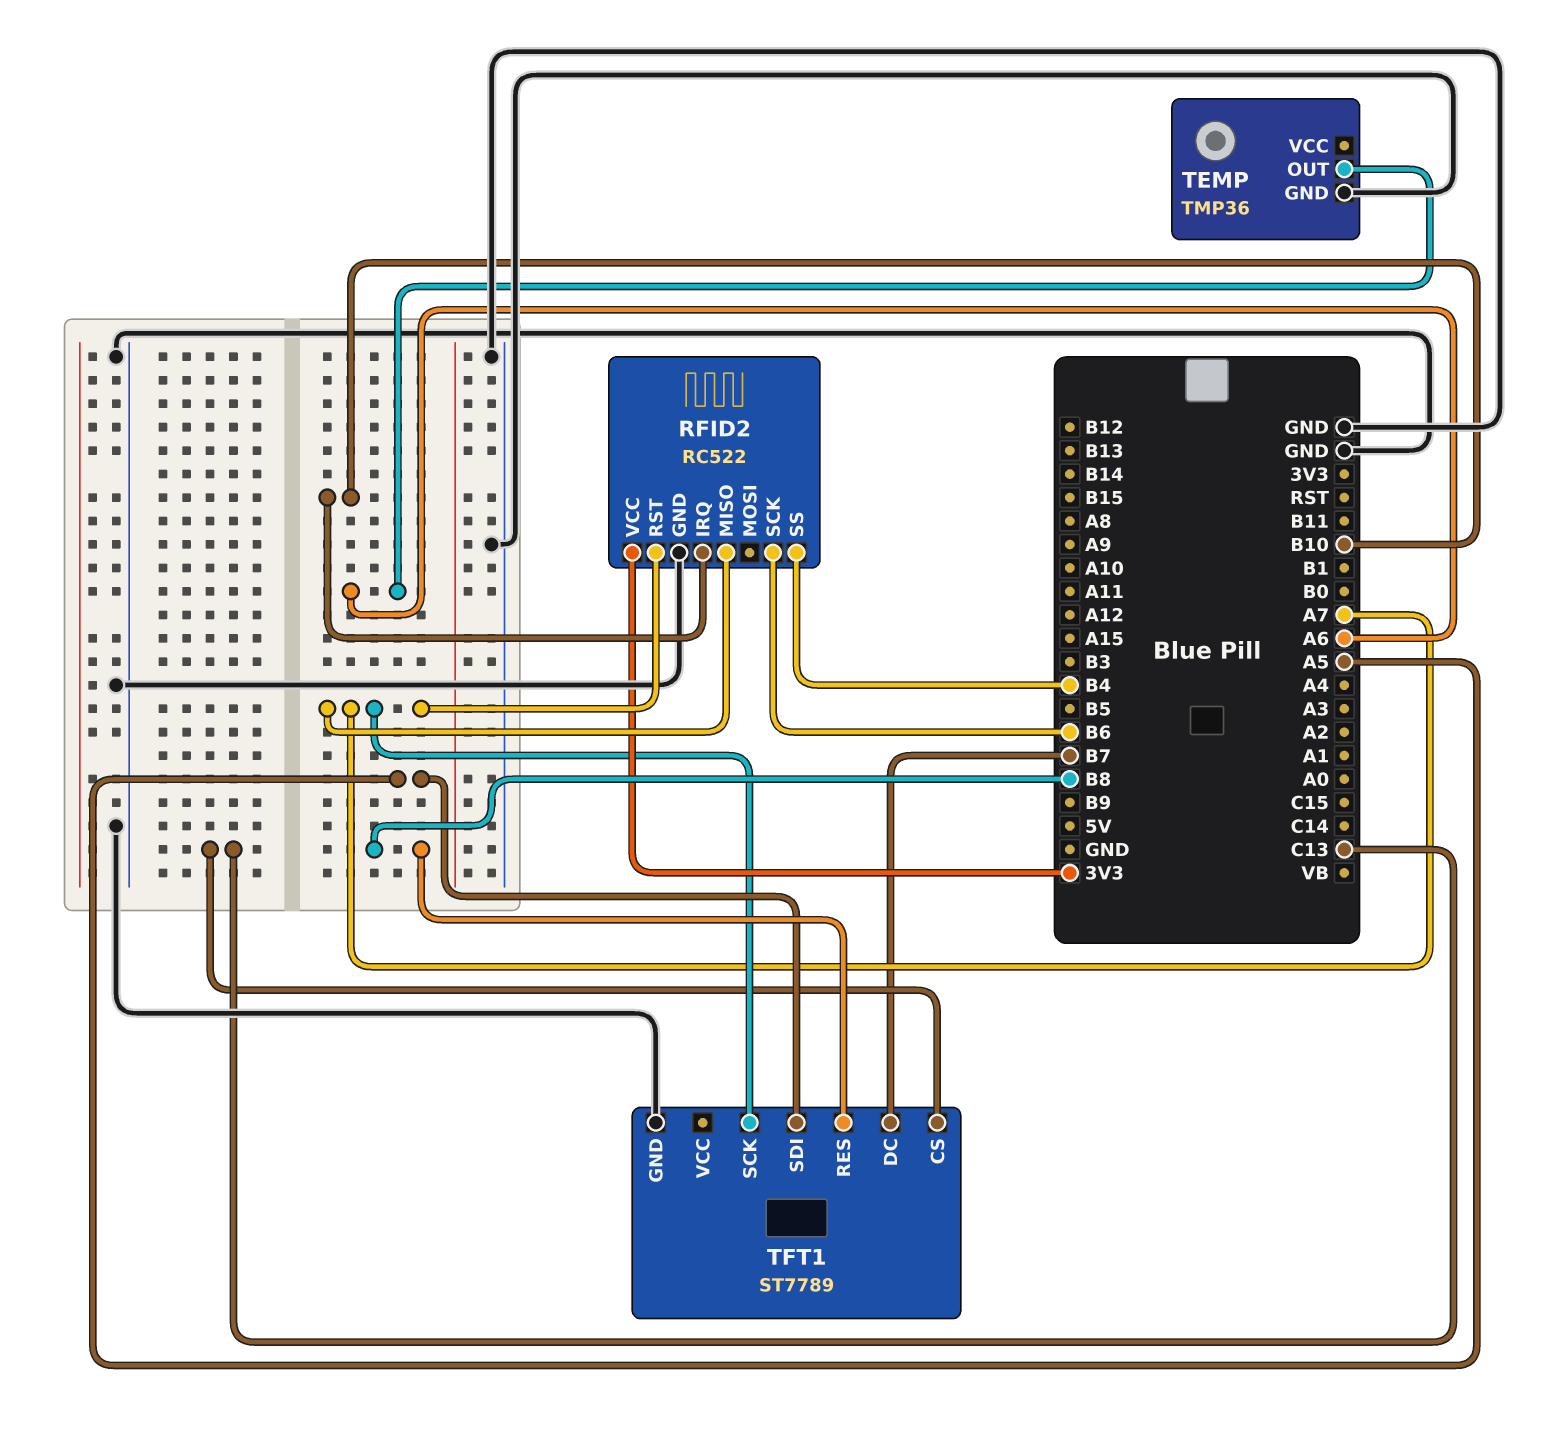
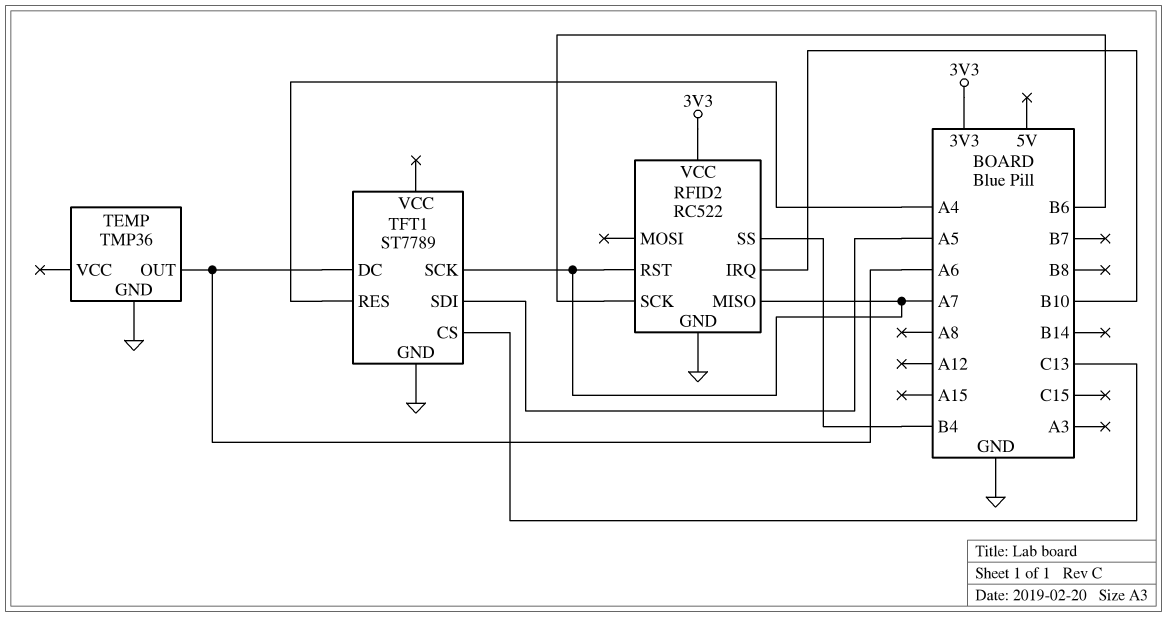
TFT1 pin DC: B7 -> A6
TFT1 pin RES: B8 -> A4

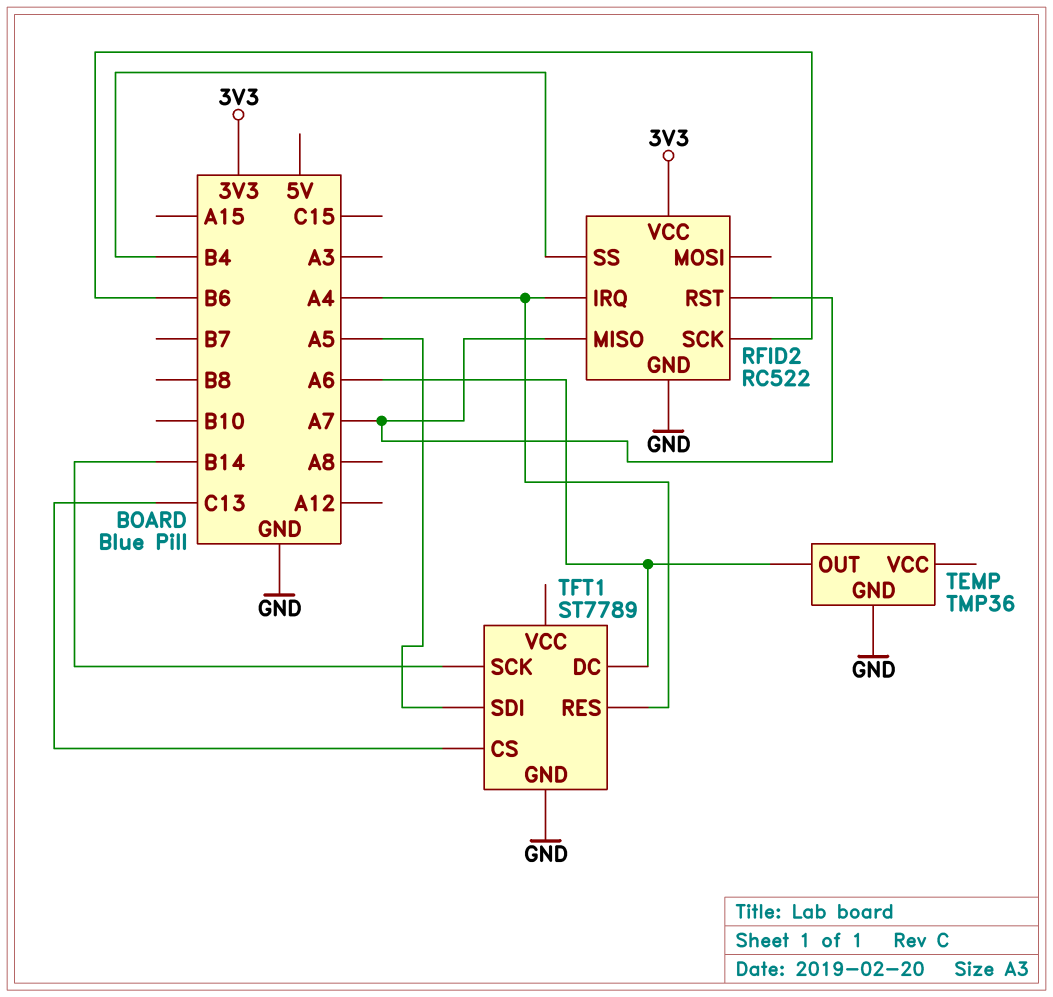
RFID2 pin IRQ: B10 -> A4
TFT1 pin SCK: A7 -> B14

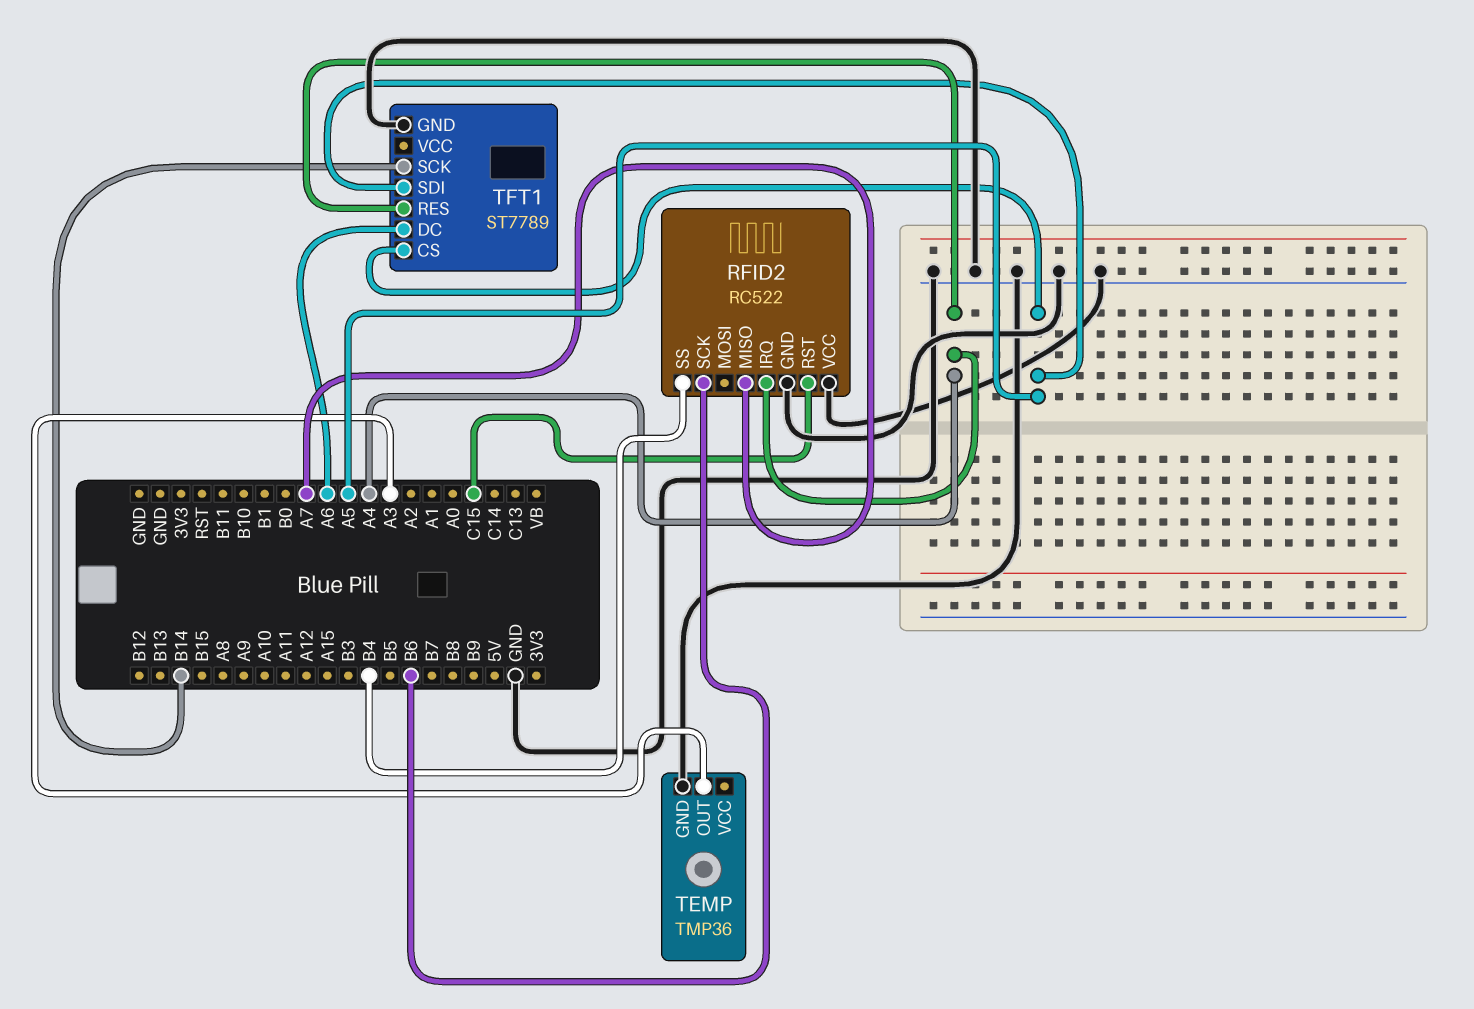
RFID2 pin RST: A7 -> C15
RFID2 pin VCC: 3V3 -> GND
TEMP pin OUT: A6 -> A3
TFT1 pin CS: C13 -> A5

